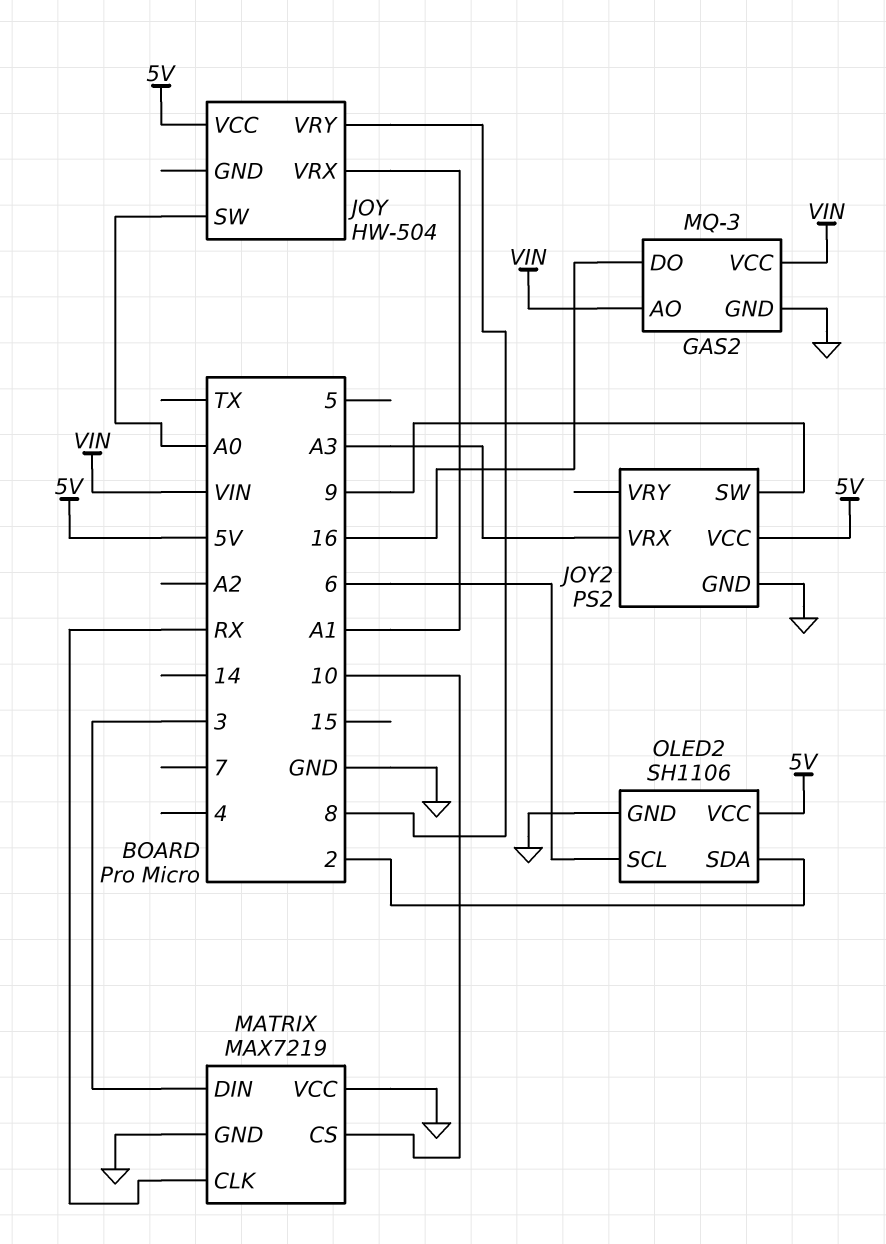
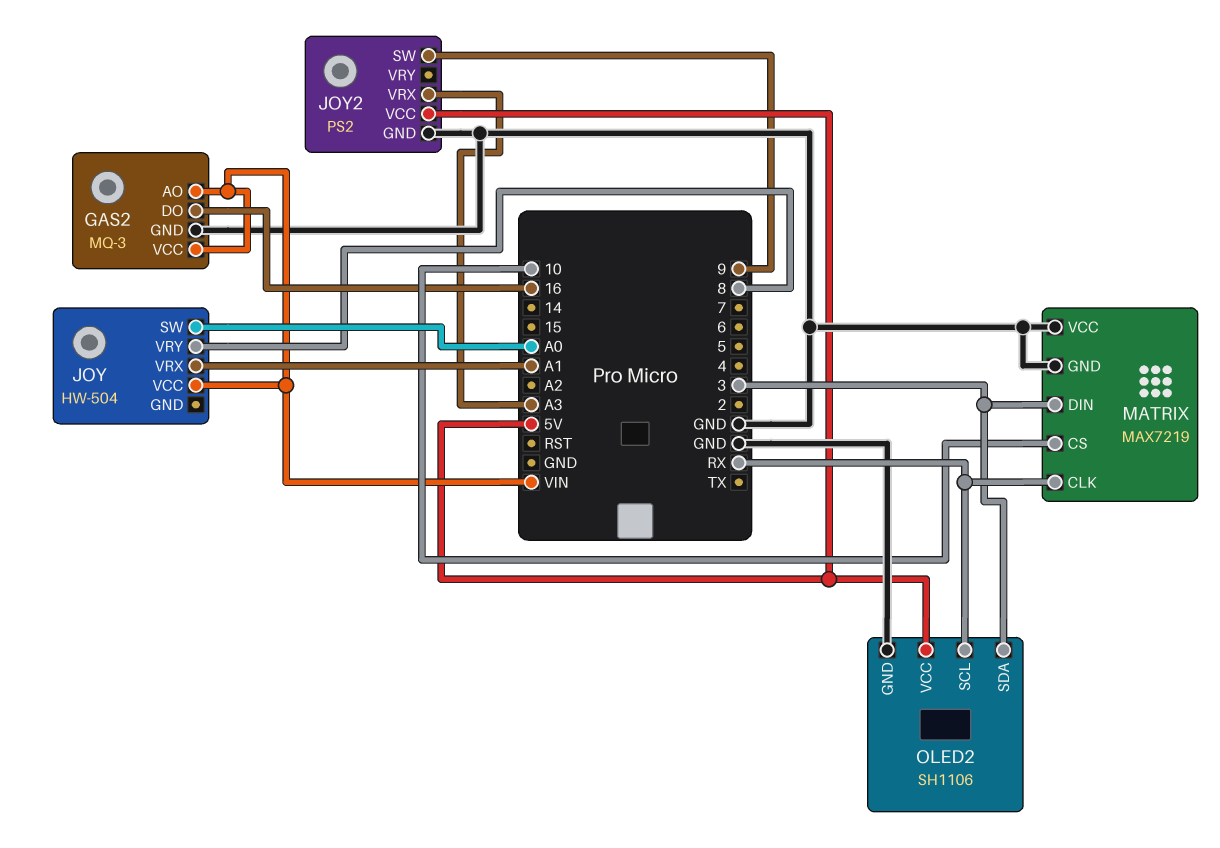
JOY pin VCC: 5V -> VIN
OLED2 pin SCL: 6 -> RX
OLED2 pin SDA: 2 -> 3

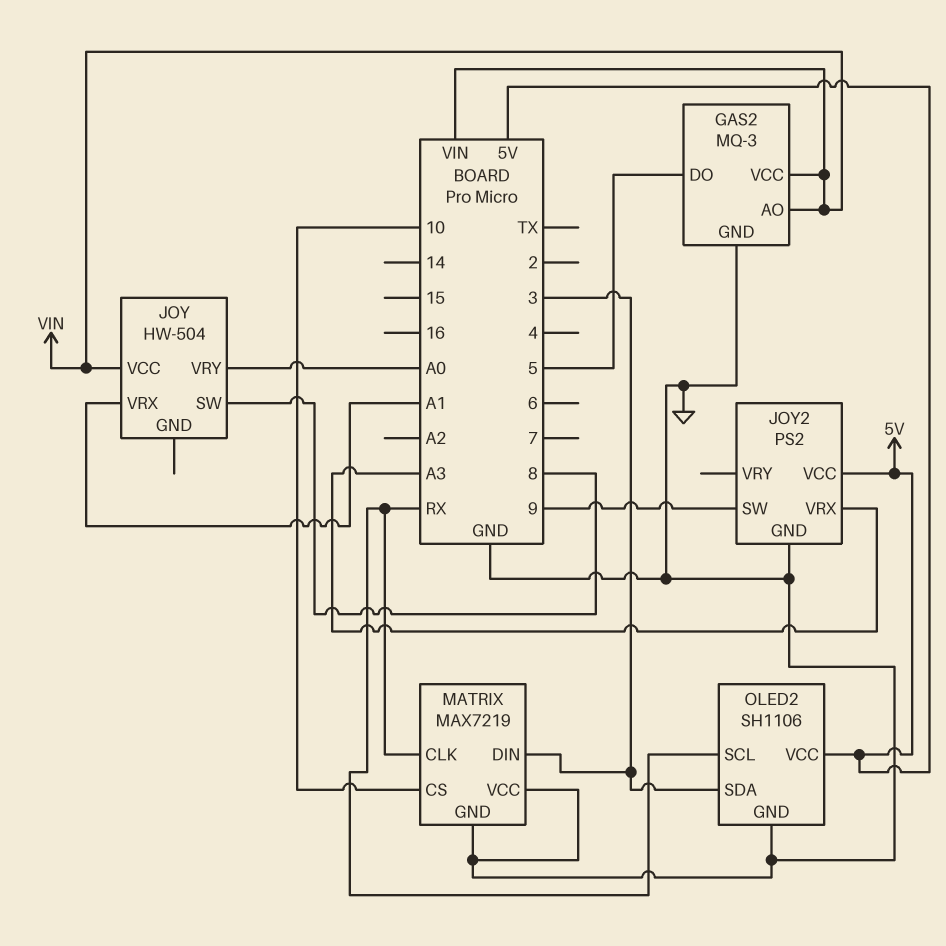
GAS2 pin DO: 16 -> 5
JOY pin SW: A0 -> 8
JOY pin VRY: 8 -> A0

